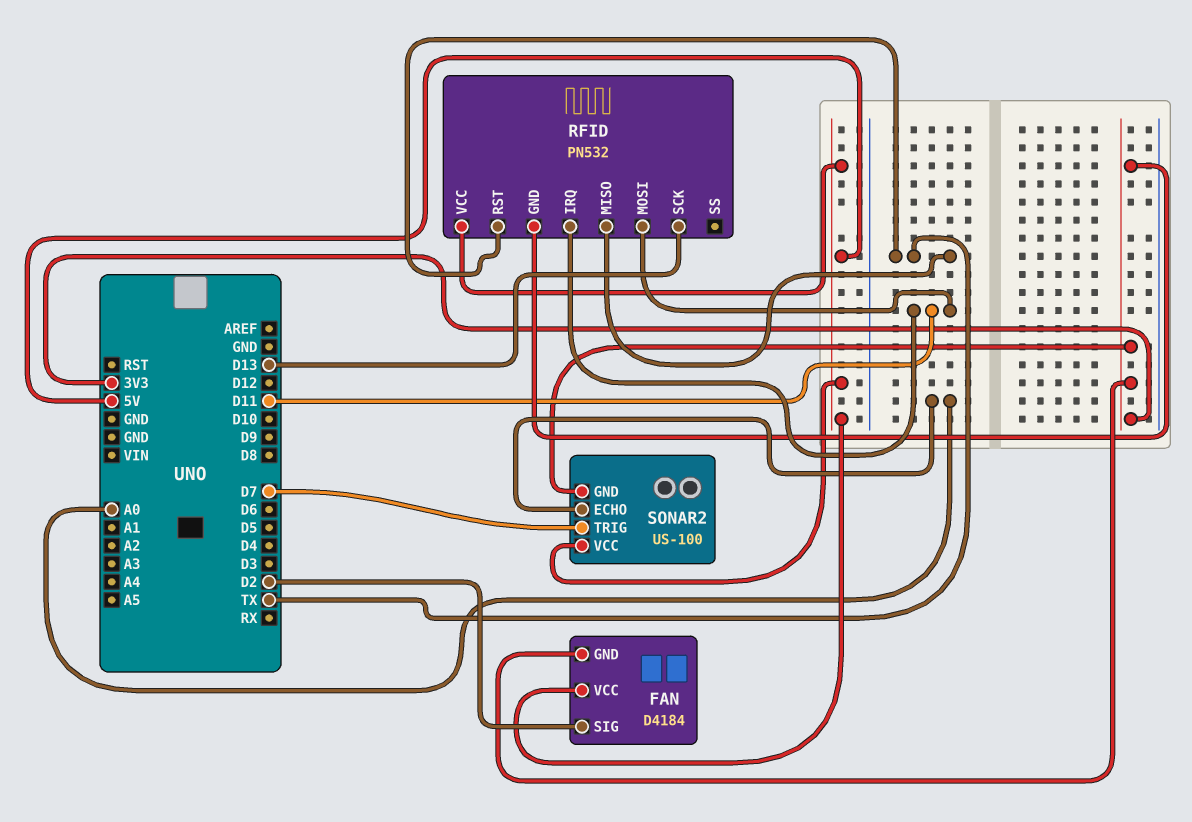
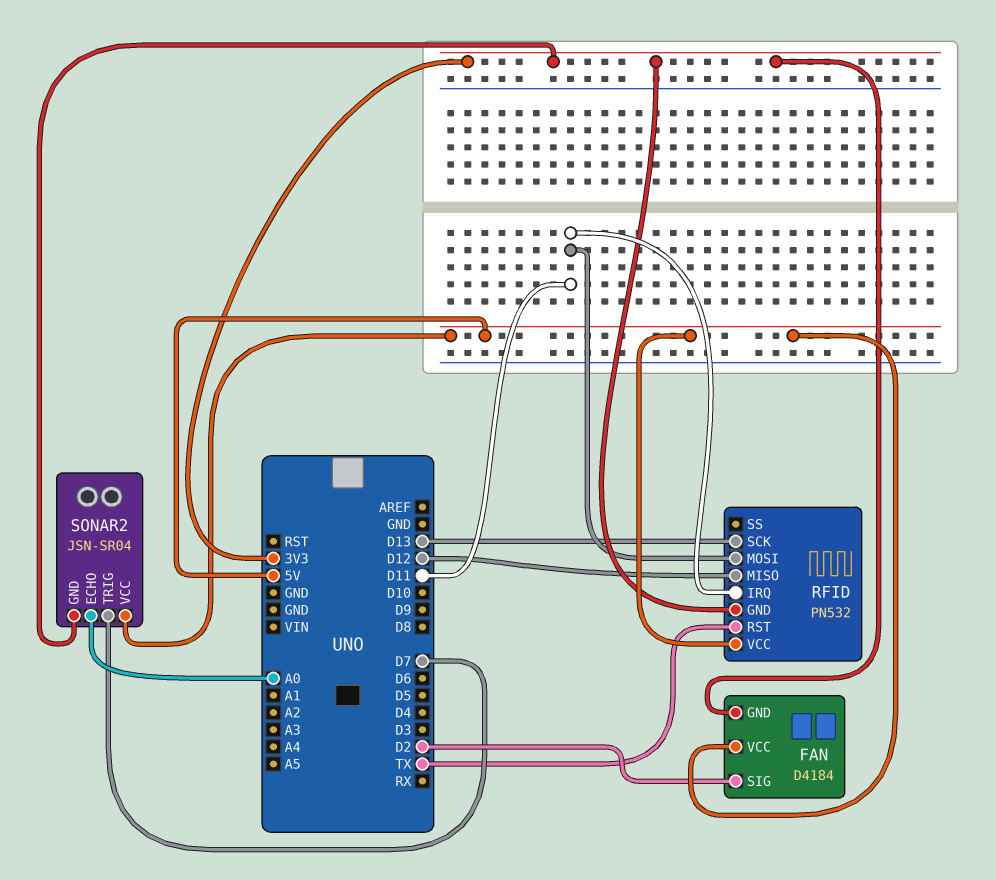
RFID pin MISO: TX -> D12
SONAR2: US-100 -> JSN-SR04

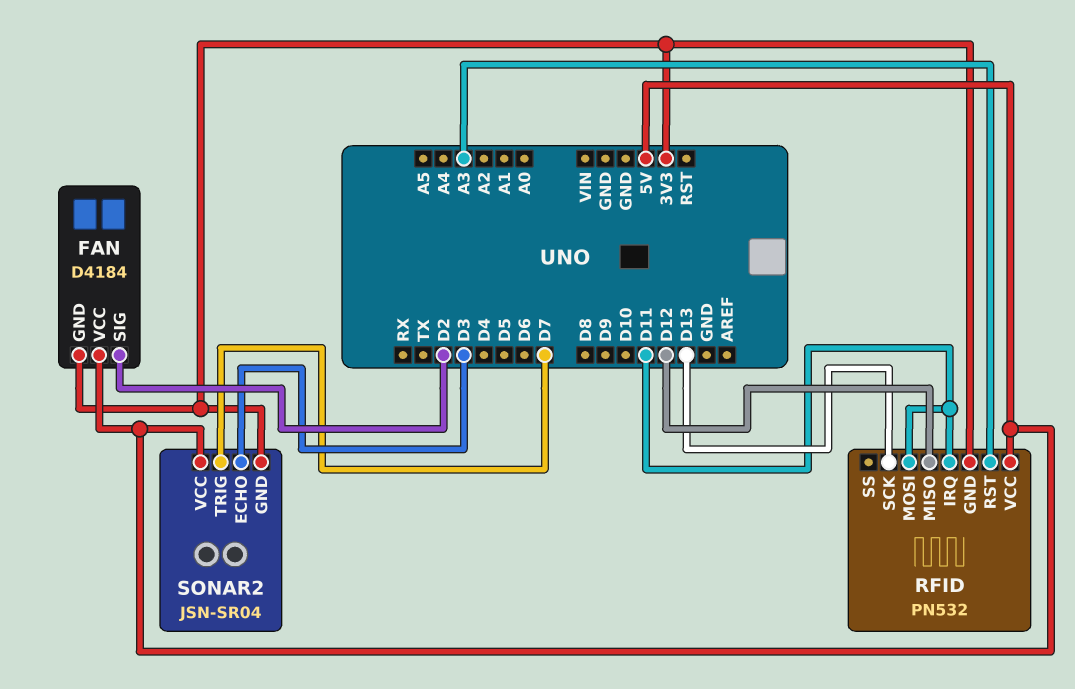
RFID pin RST: TX -> A3
SONAR2 pin ECHO: A0 -> D3

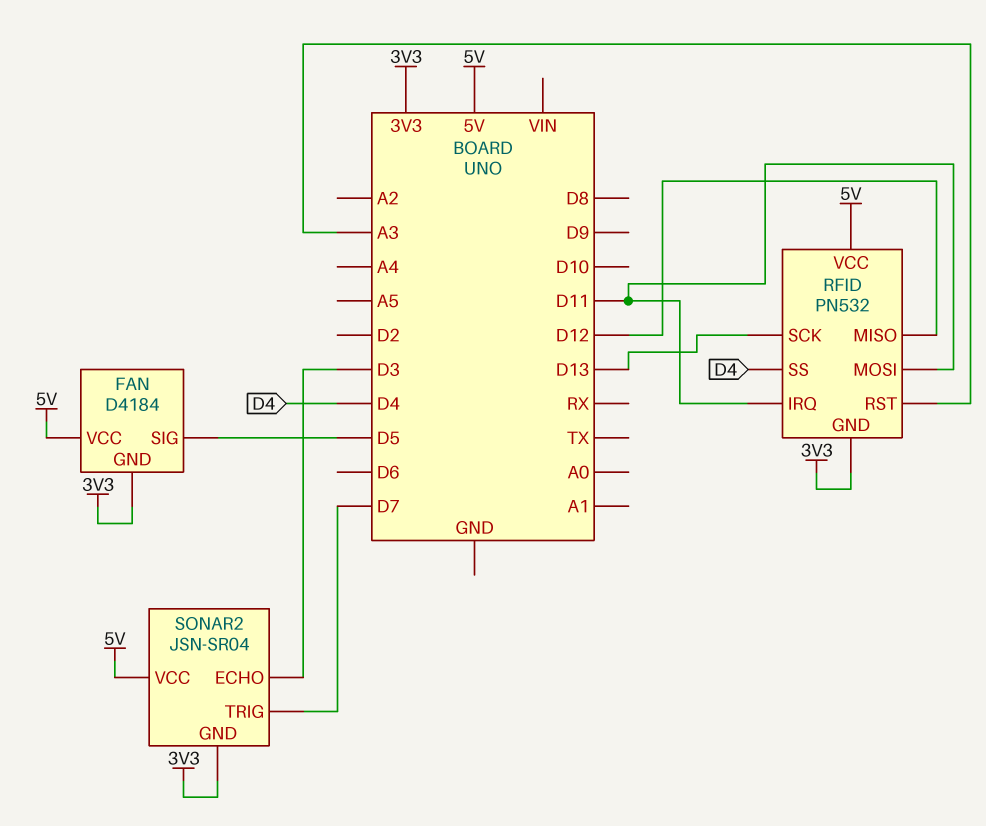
FAN pin SIG: D2 -> D5
RFID pin SS: none -> D4

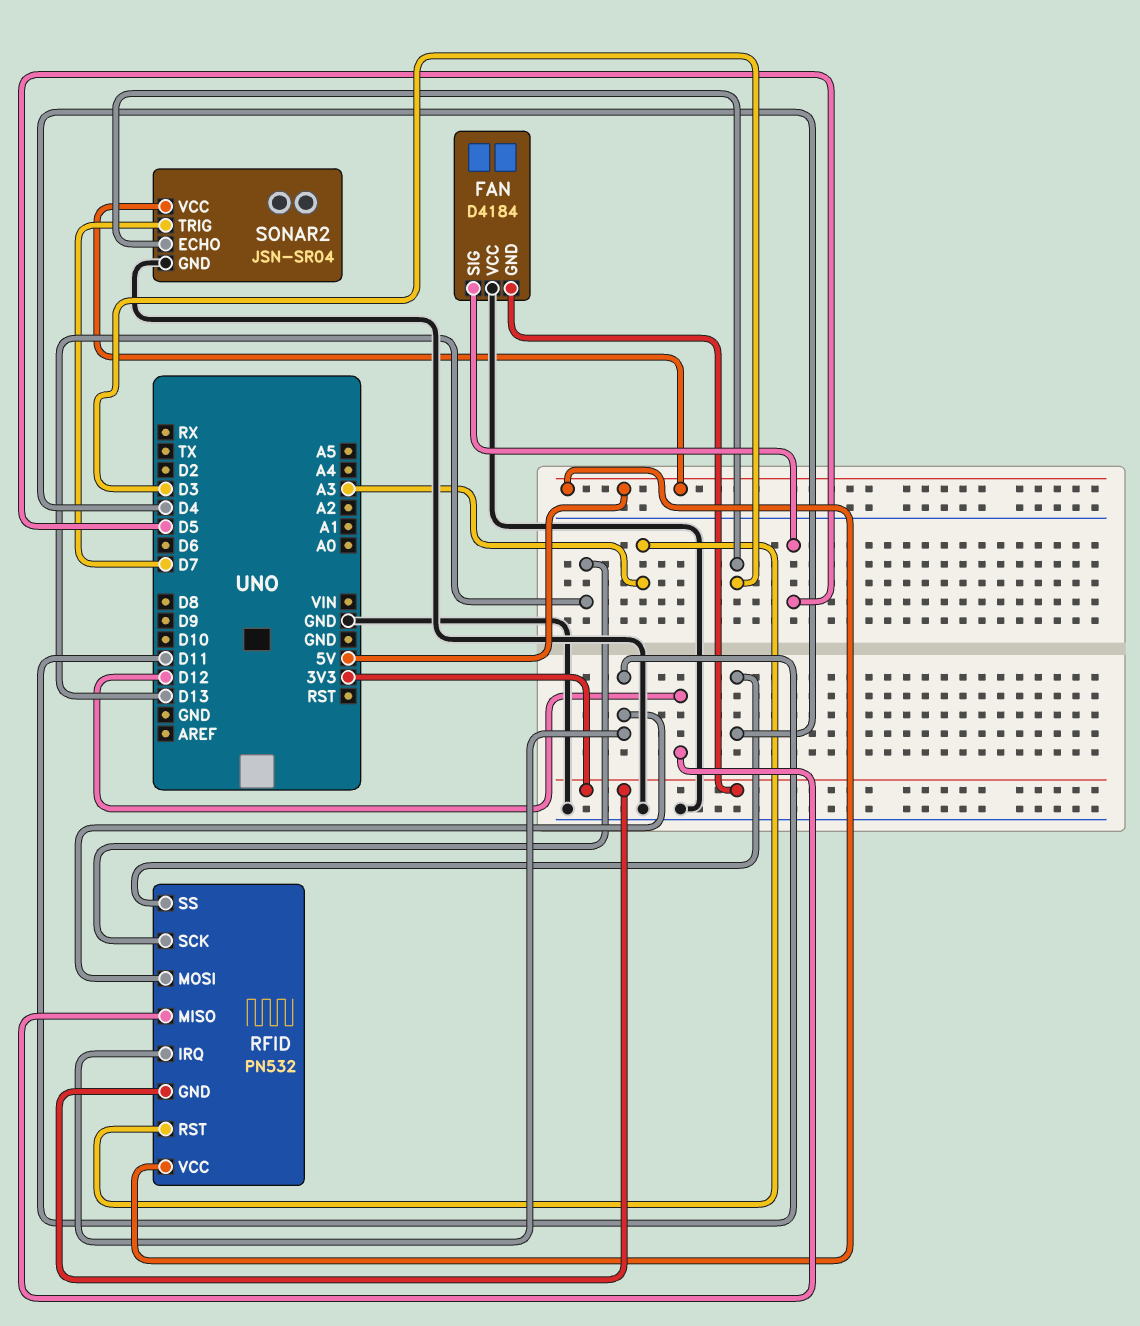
FAN pin VCC: 5V -> GND
SONAR2 pin GND: 3V3 -> GND

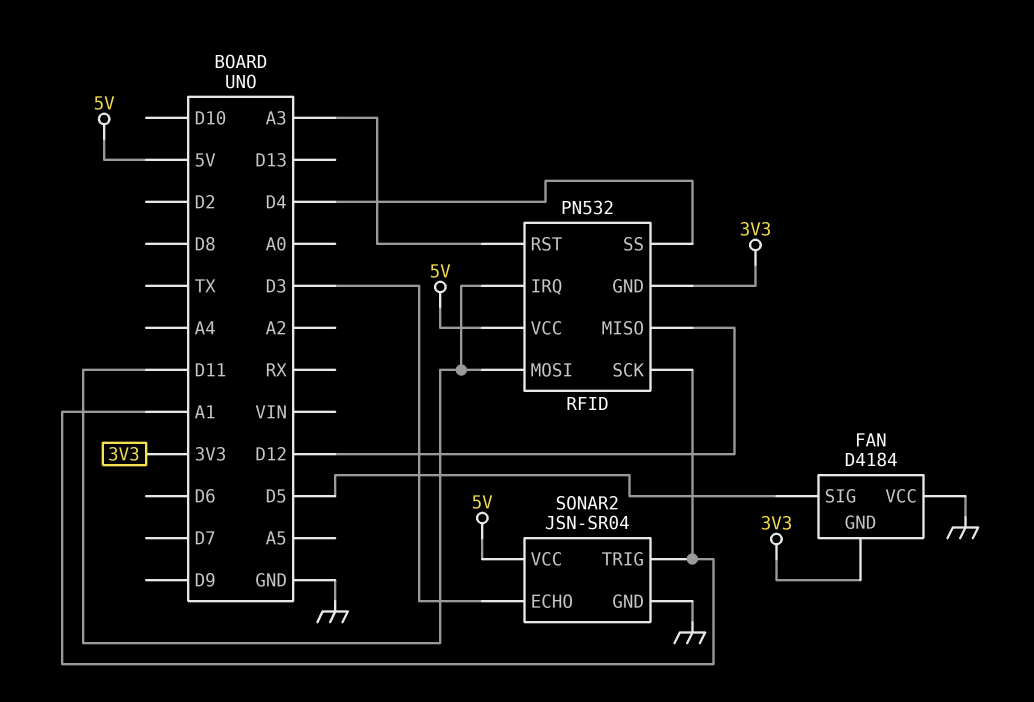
RFID pin SCK: D13 -> A1
SONAR2 pin TRIG: D7 -> A1

